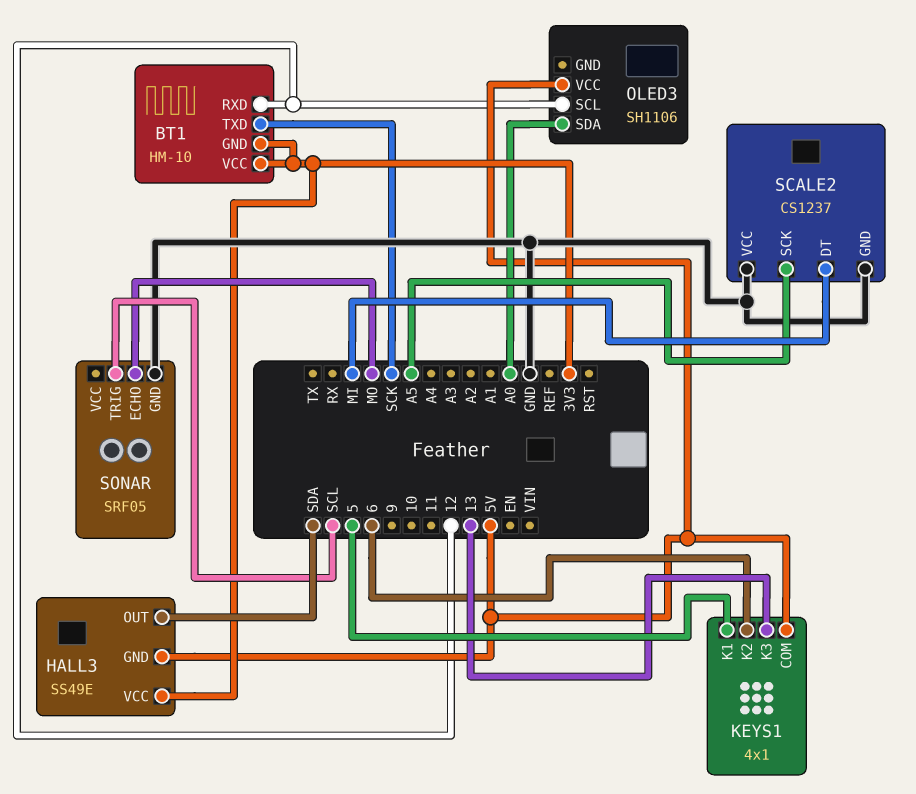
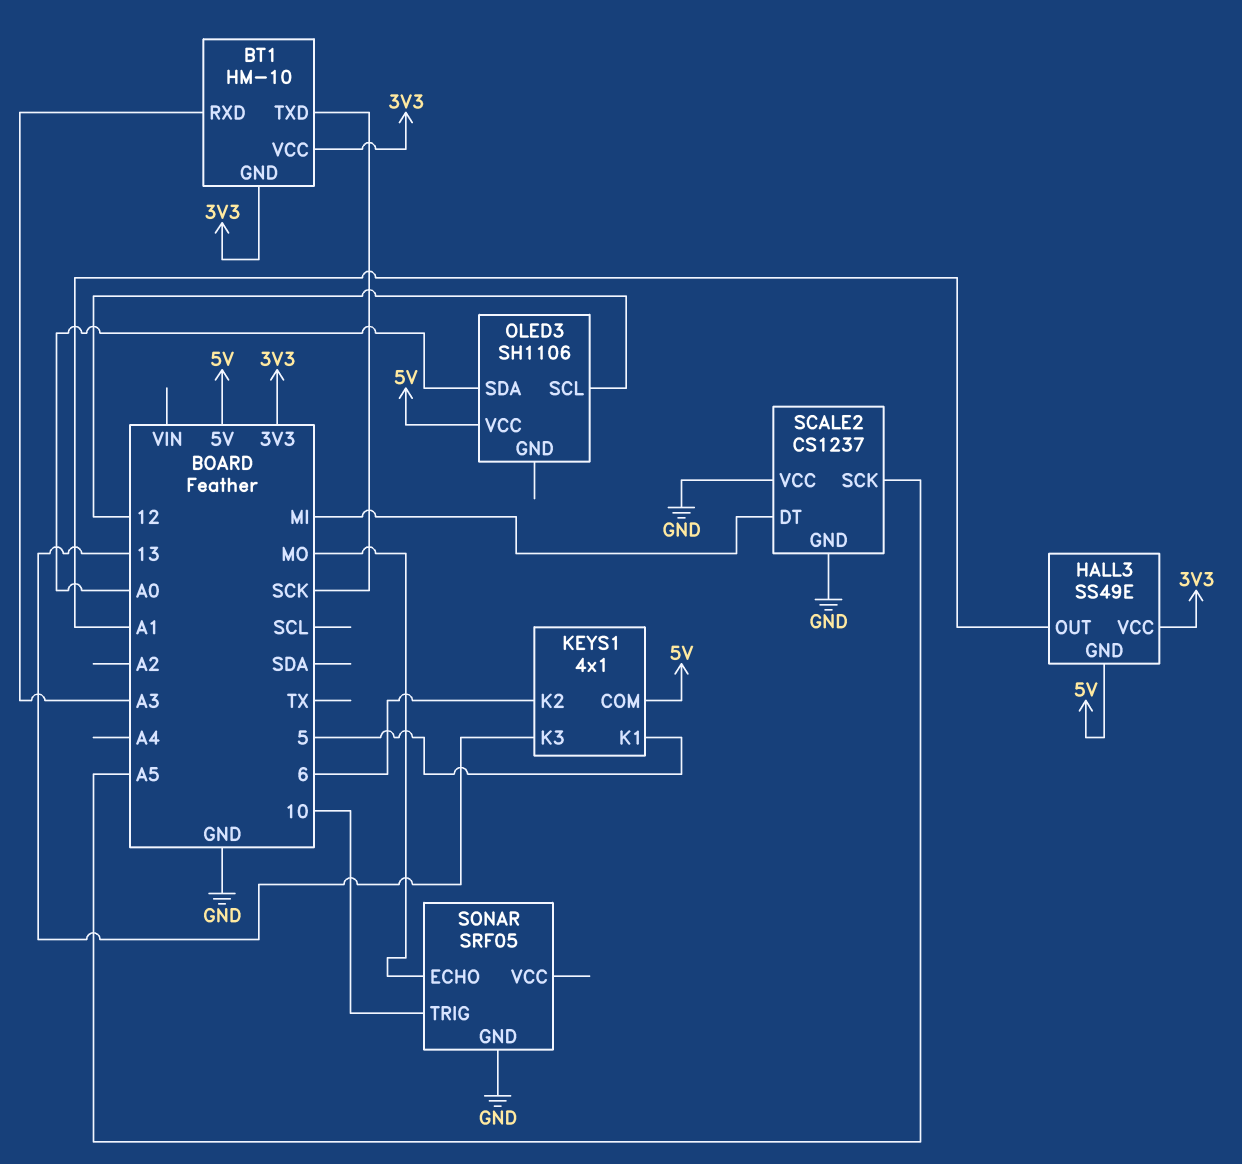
BT1 pin RXD: 12 -> A3
HALL3 pin OUT: SDA -> A1
SONAR pin TRIG: SCL -> 10

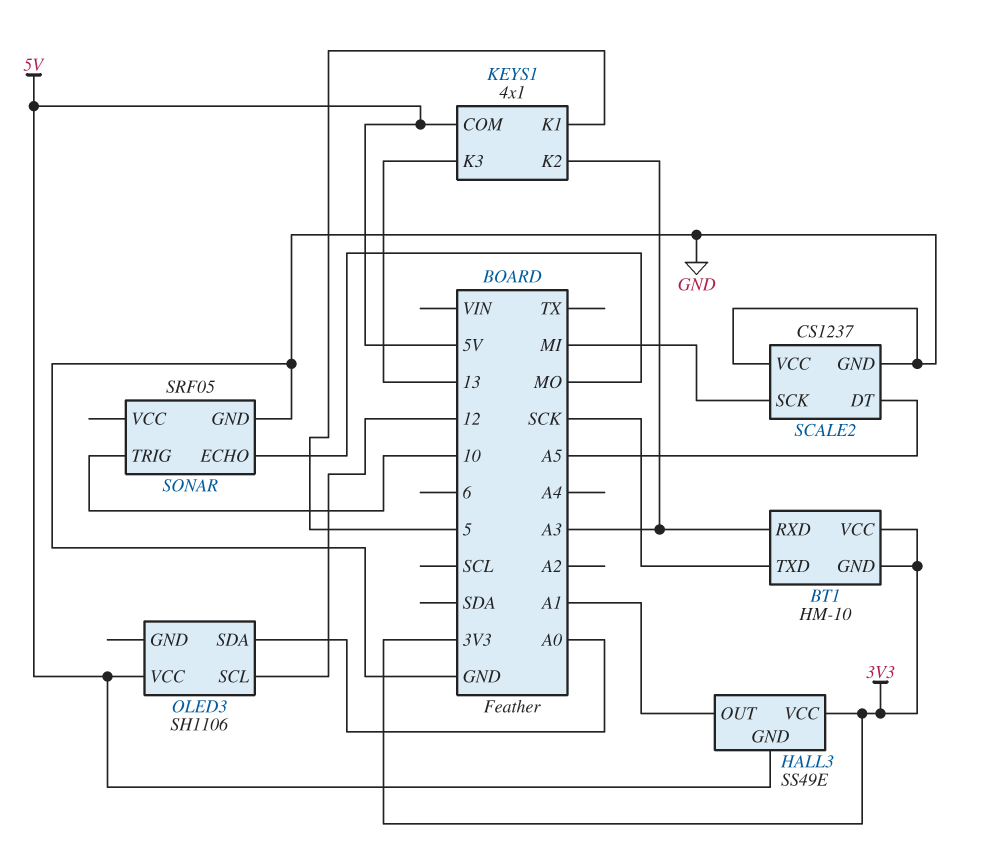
KEYS1 pin K2: 6 -> A3
SCALE2 pin DT: MI -> A5
SCALE2 pin SCK: A5 -> MI

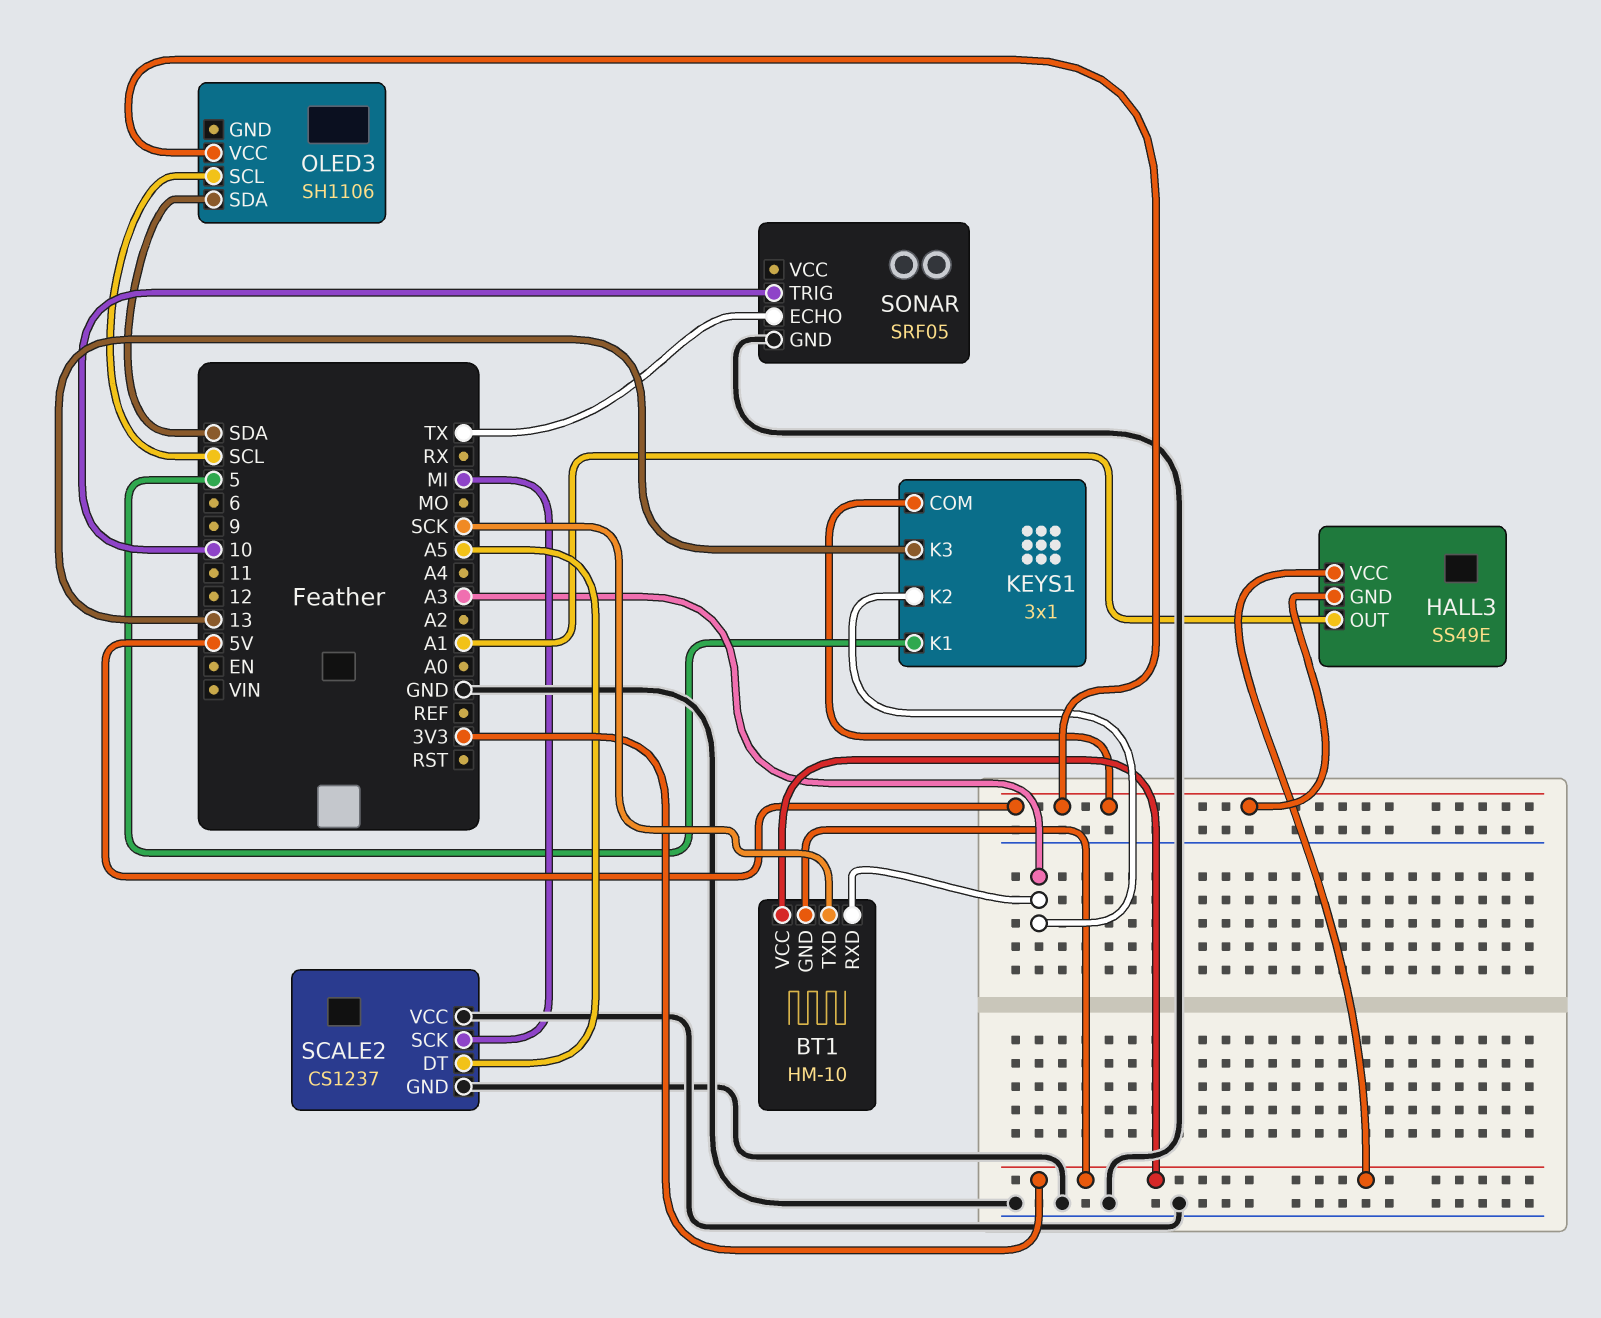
KEYS1: 4x1 -> 3x1
OLED3 pin SCL: 12 -> SCL
OLED3 pin SDA: A0 -> SDA
SONAR pin ECHO: MO -> TX

